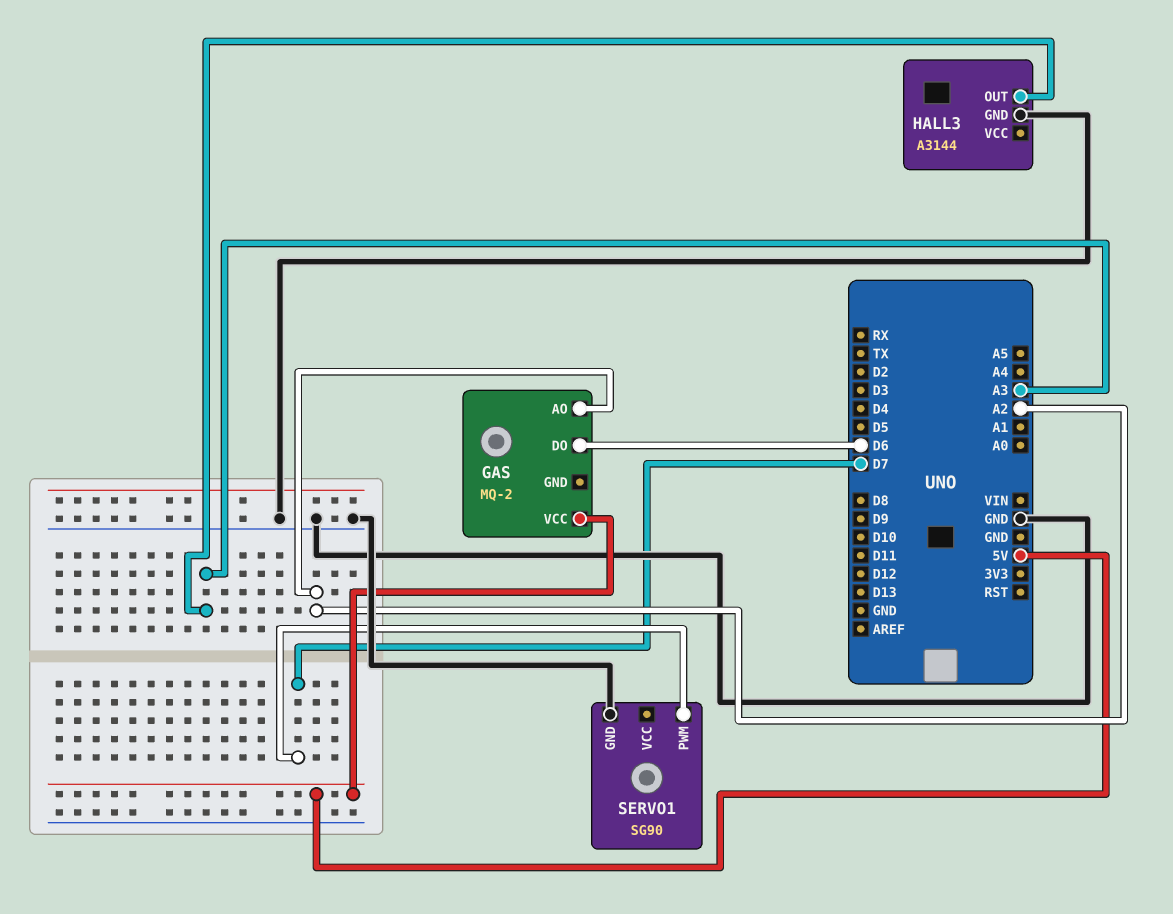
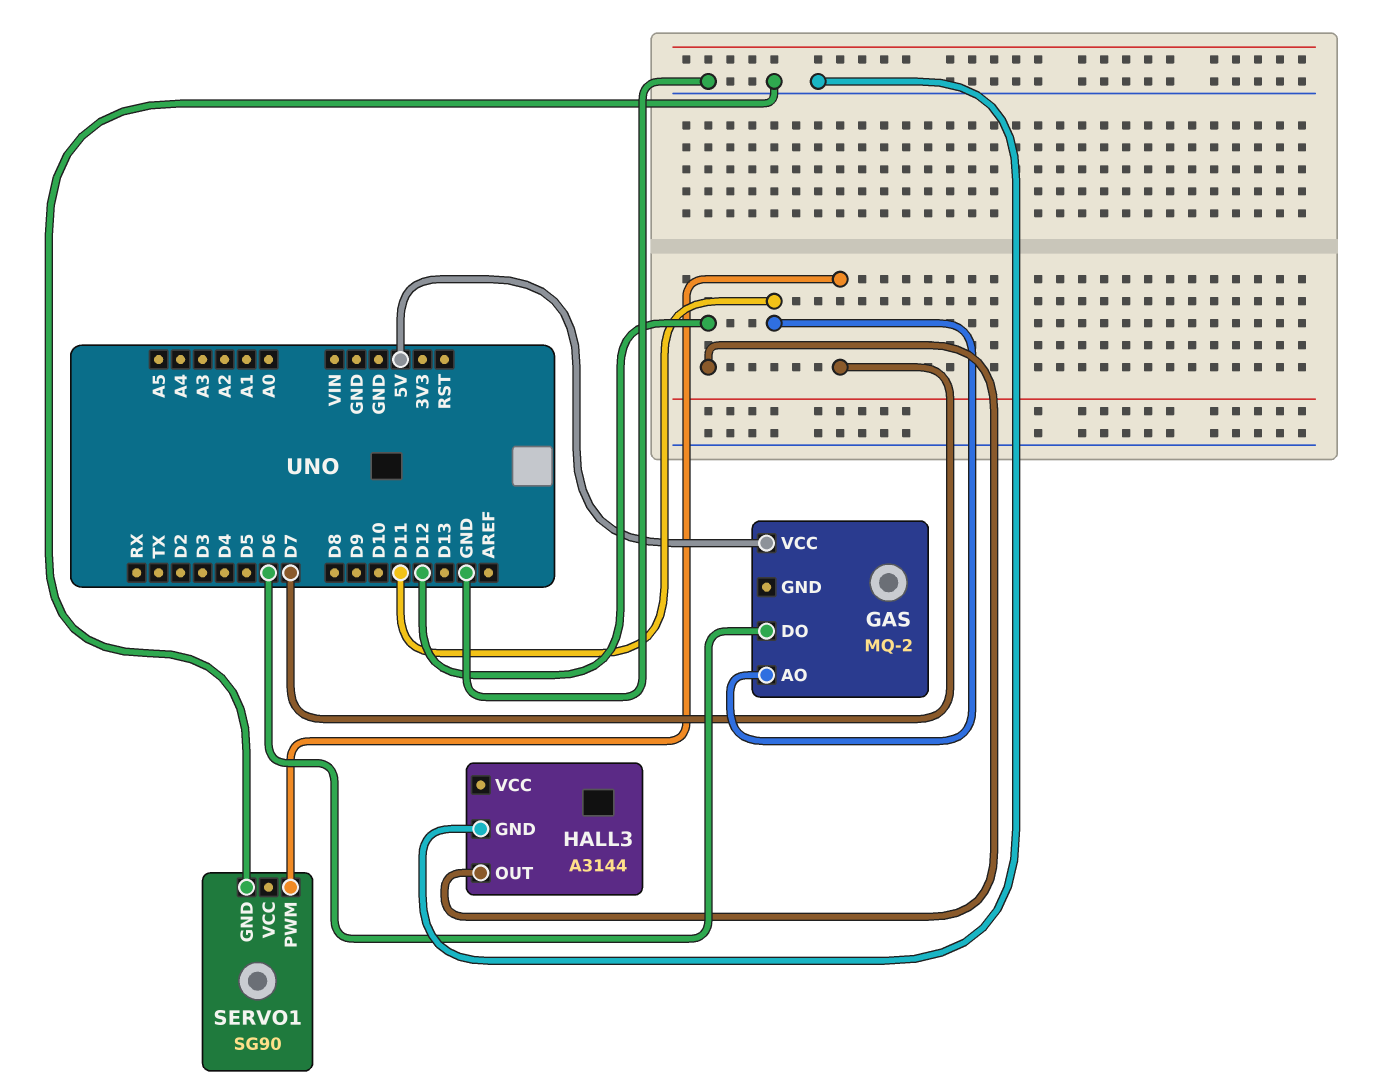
GAS pin AO: A2 -> D11
HALL3 pin OUT: A3 -> D12

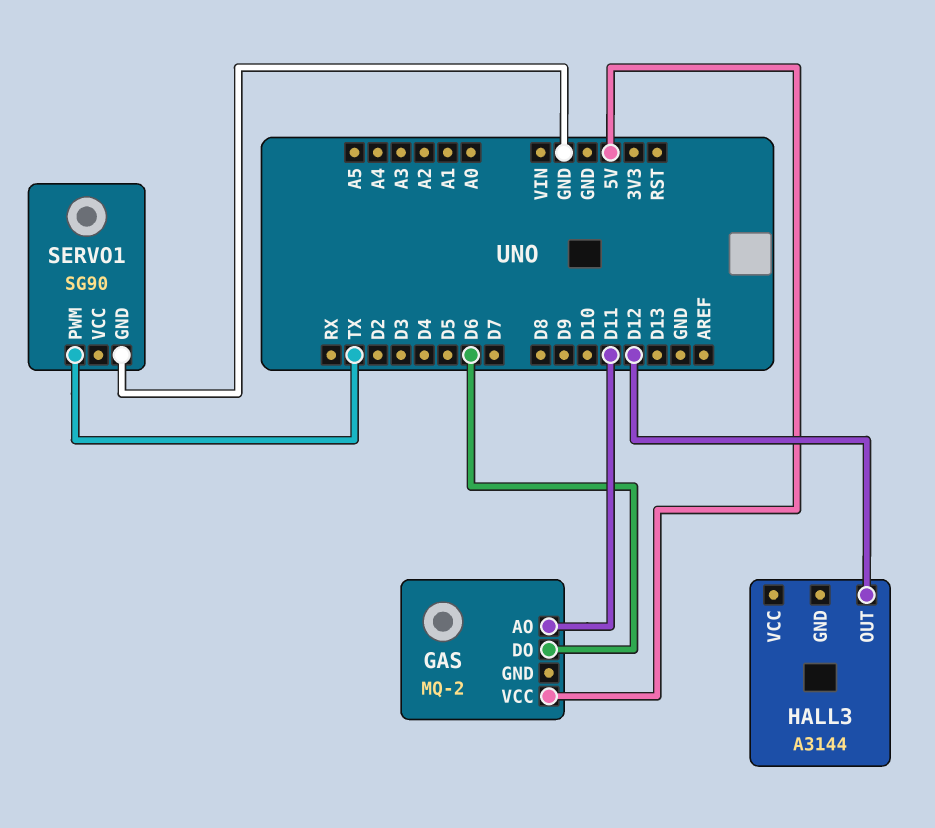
HALL3 pin GND: GND -> none
SERVO1 pin PWM: D7 -> TX

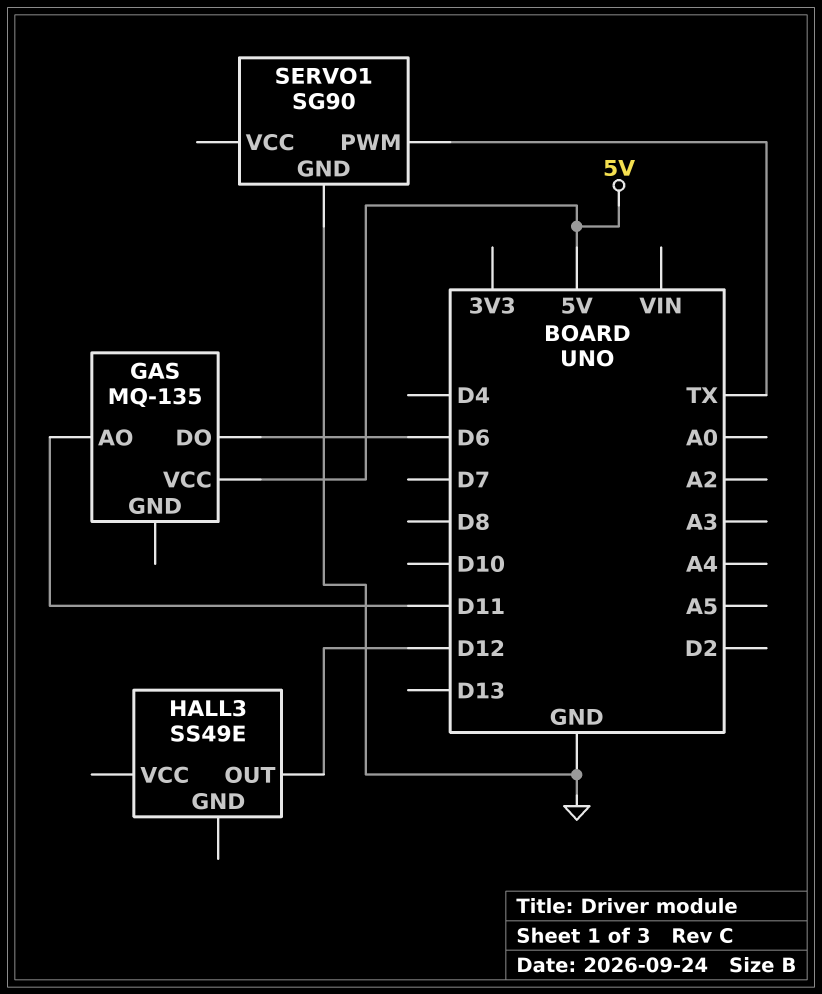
GAS: MQ-2 -> MQ-135
HALL3: A3144 -> SS49E

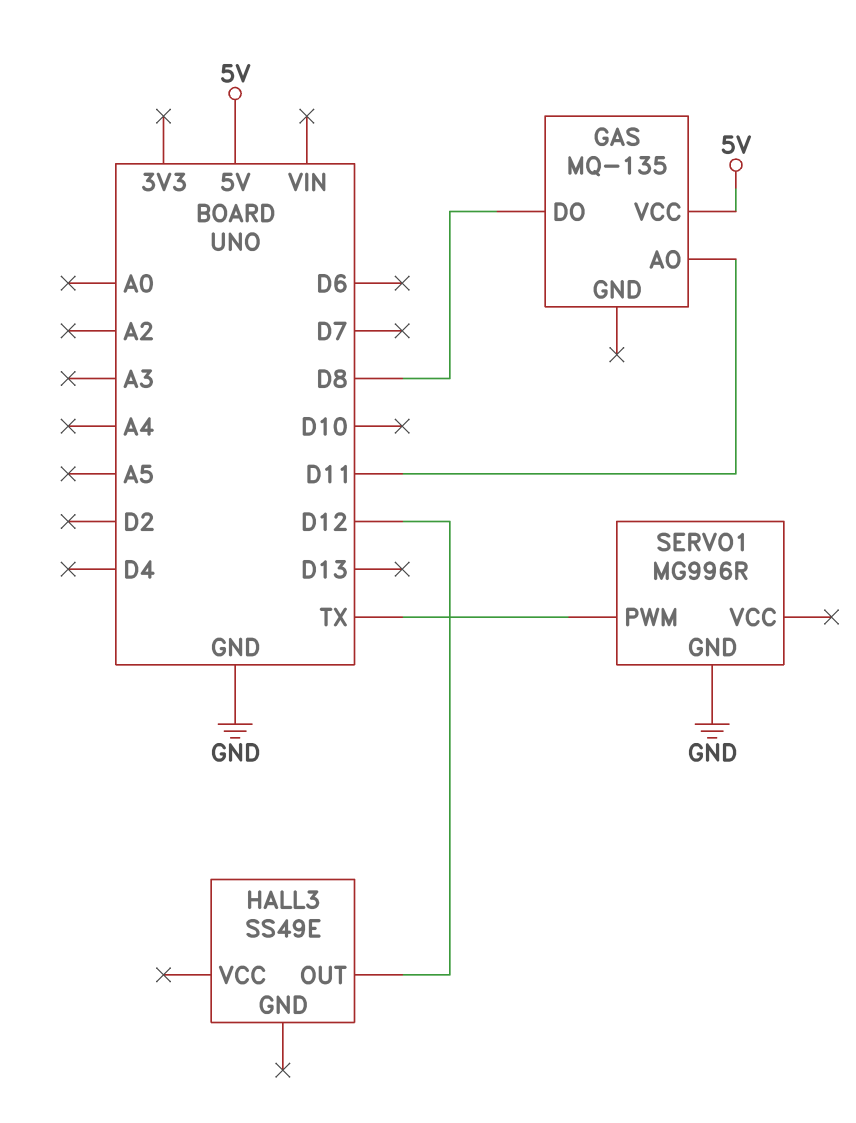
GAS pin DO: D6 -> D8
SERVO1: SG90 -> MG996R

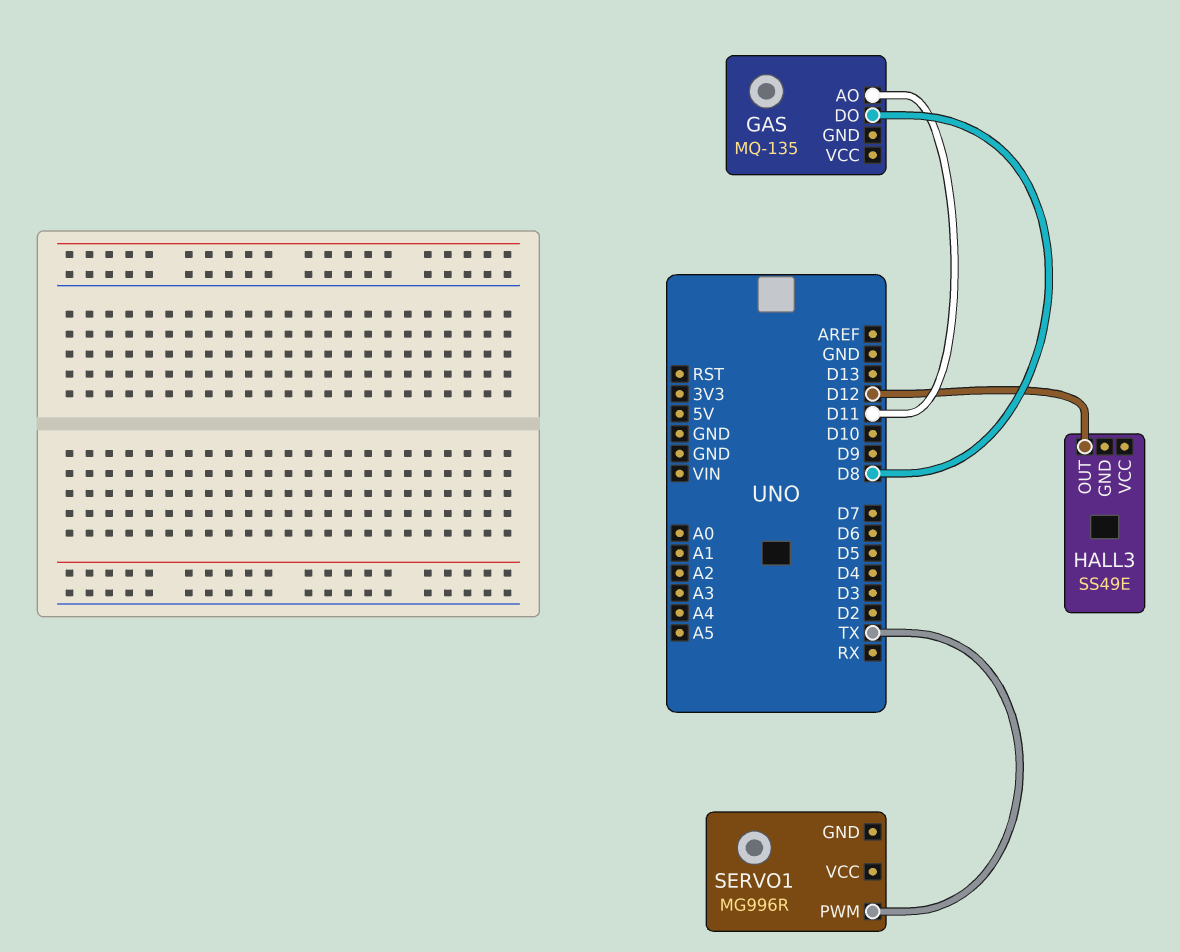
GAS pin VCC: 5V -> none
SERVO1 pin GND: GND -> none

